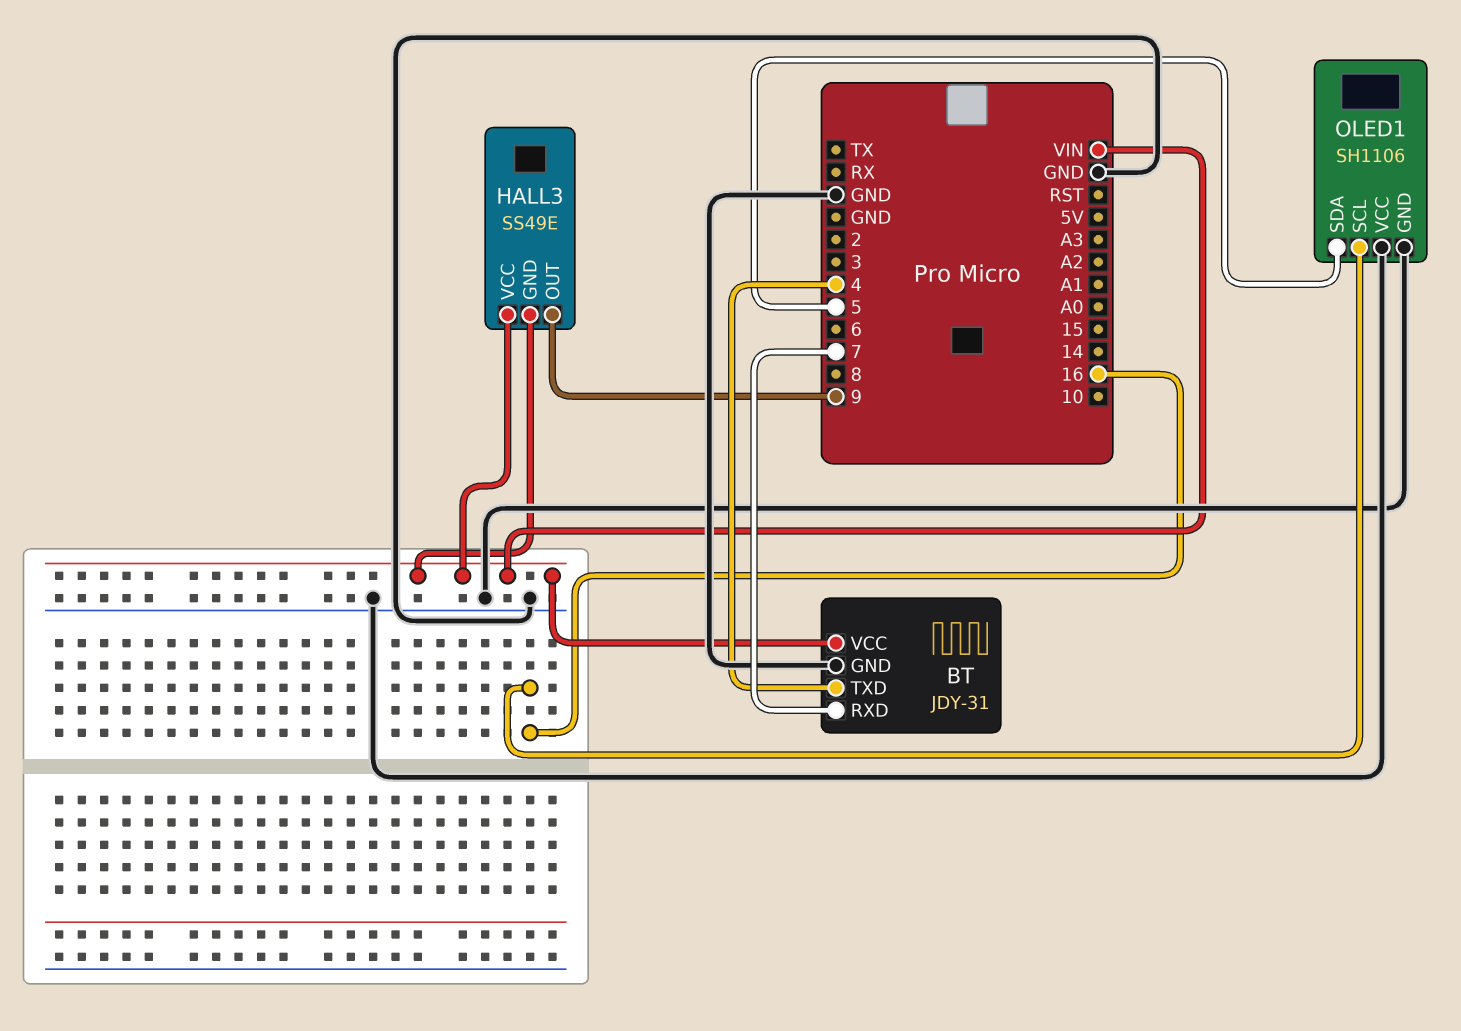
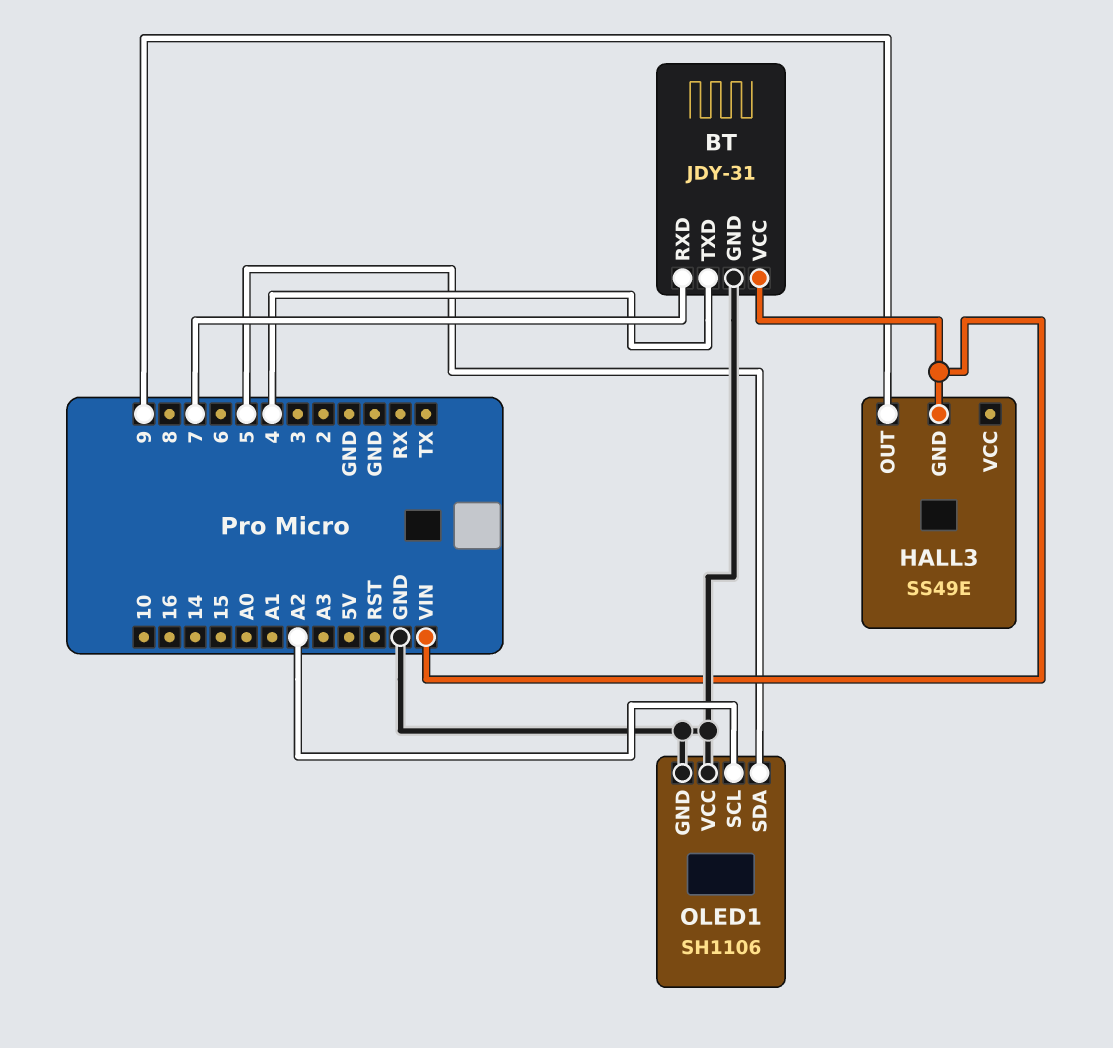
HALL3 pin VCC: VIN -> none
OLED1 pin SCL: 16 -> A2

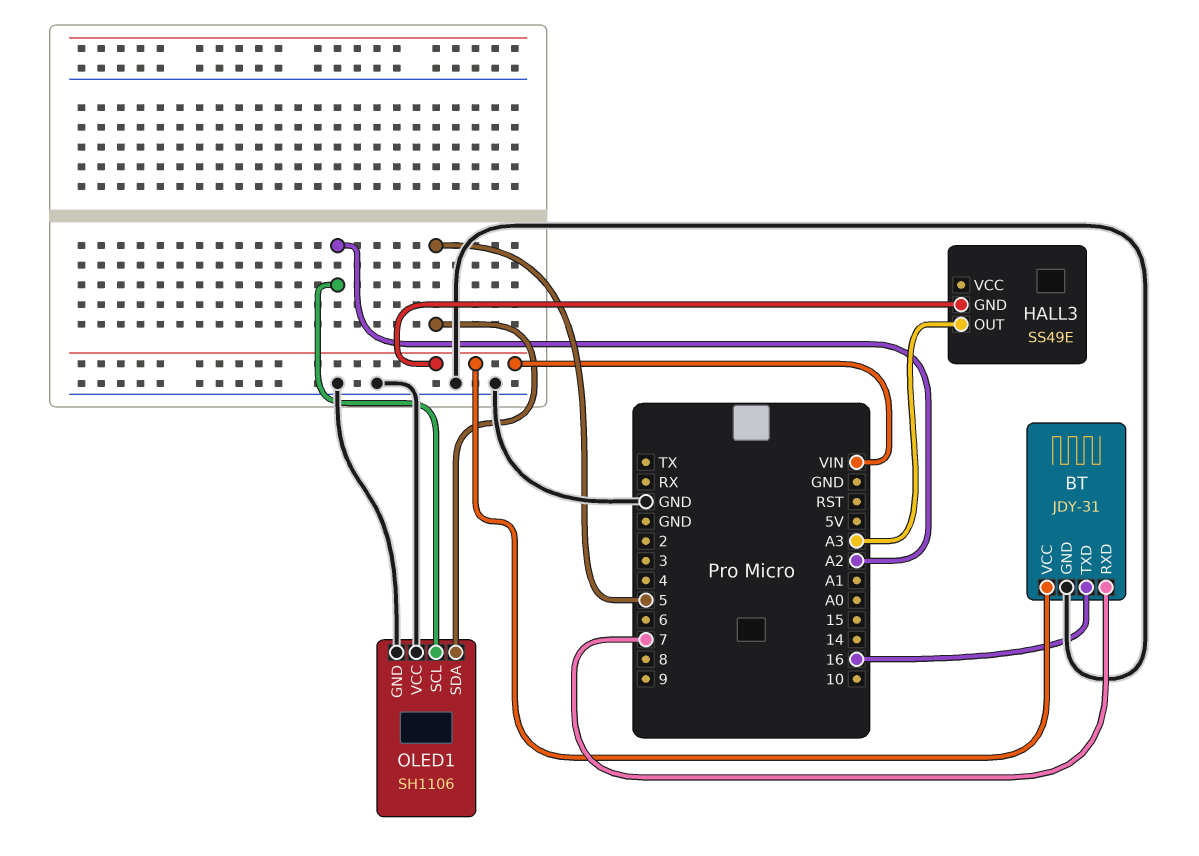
BT pin TXD: 4 -> 16
HALL3 pin OUT: 9 -> A3

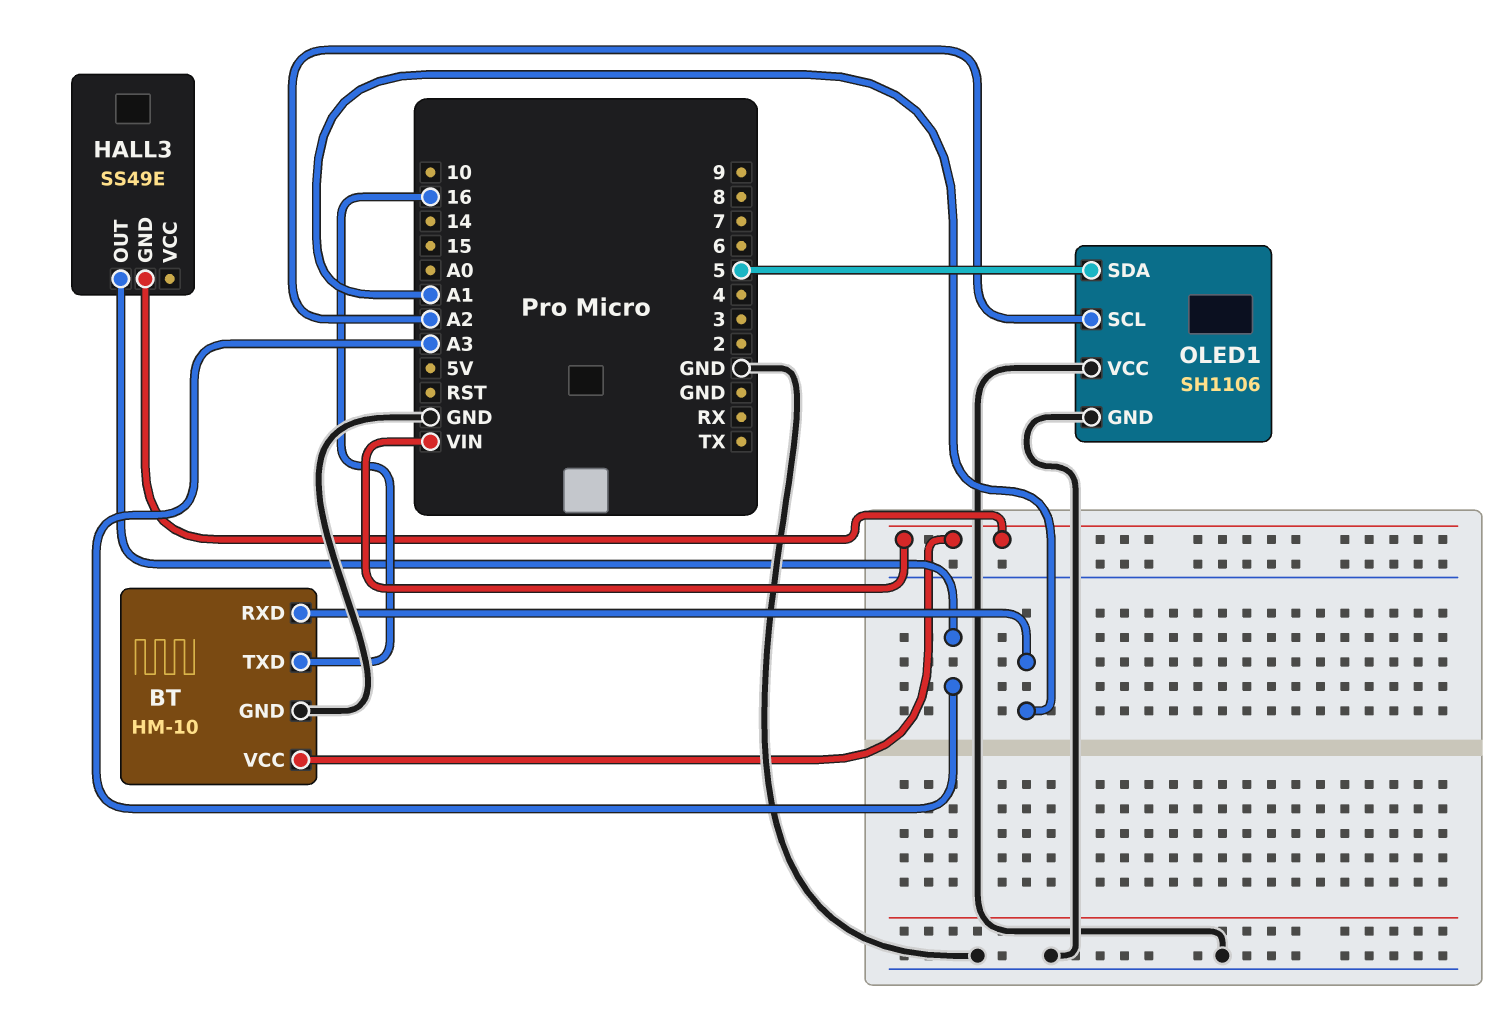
BT: JDY-31 -> HM-10
BT pin RXD: 7 -> A1

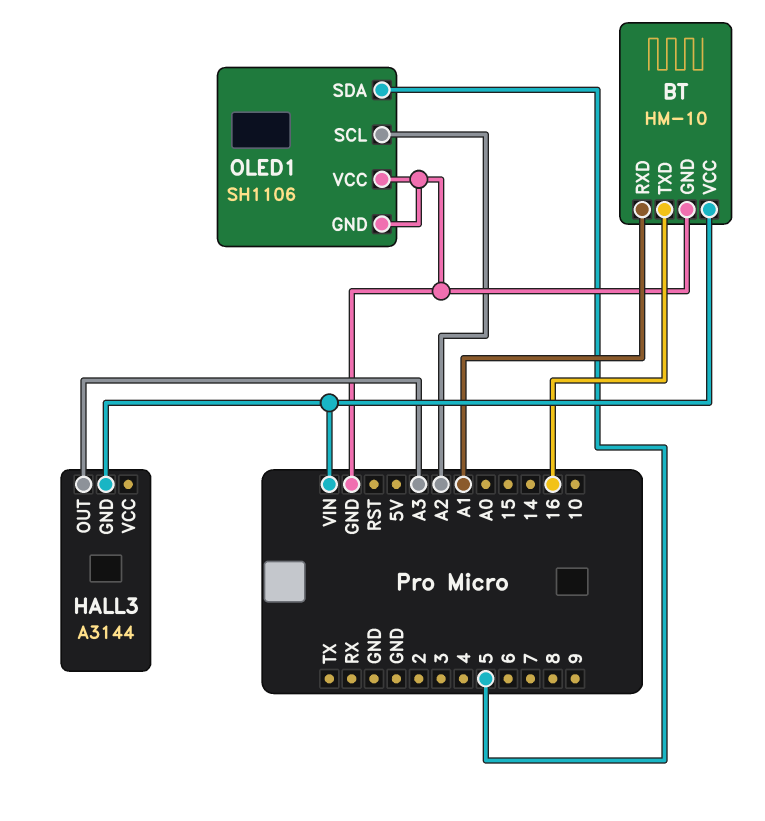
HALL3: SS49E -> A3144

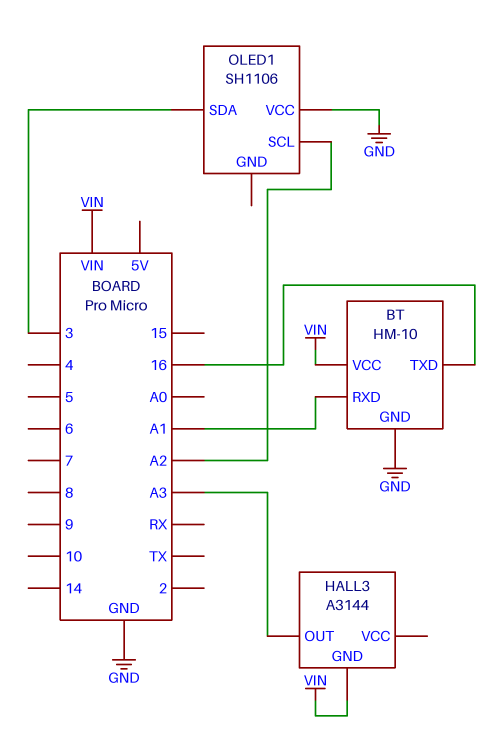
OLED1 pin GND: GND -> none
OLED1 pin SDA: 5 -> 3

